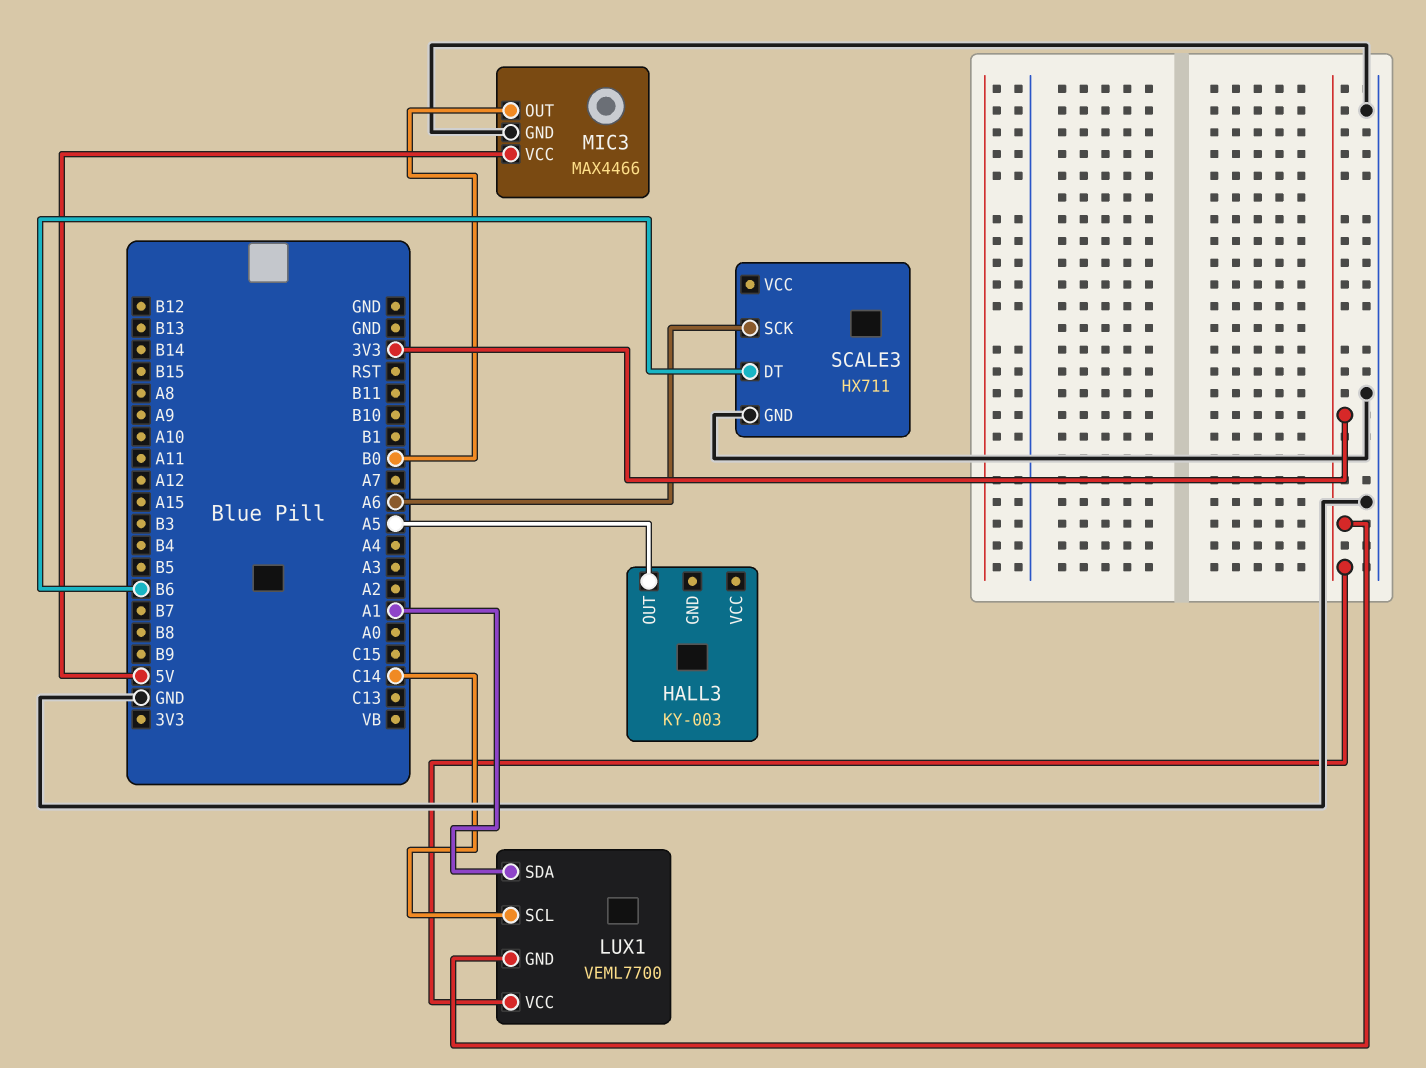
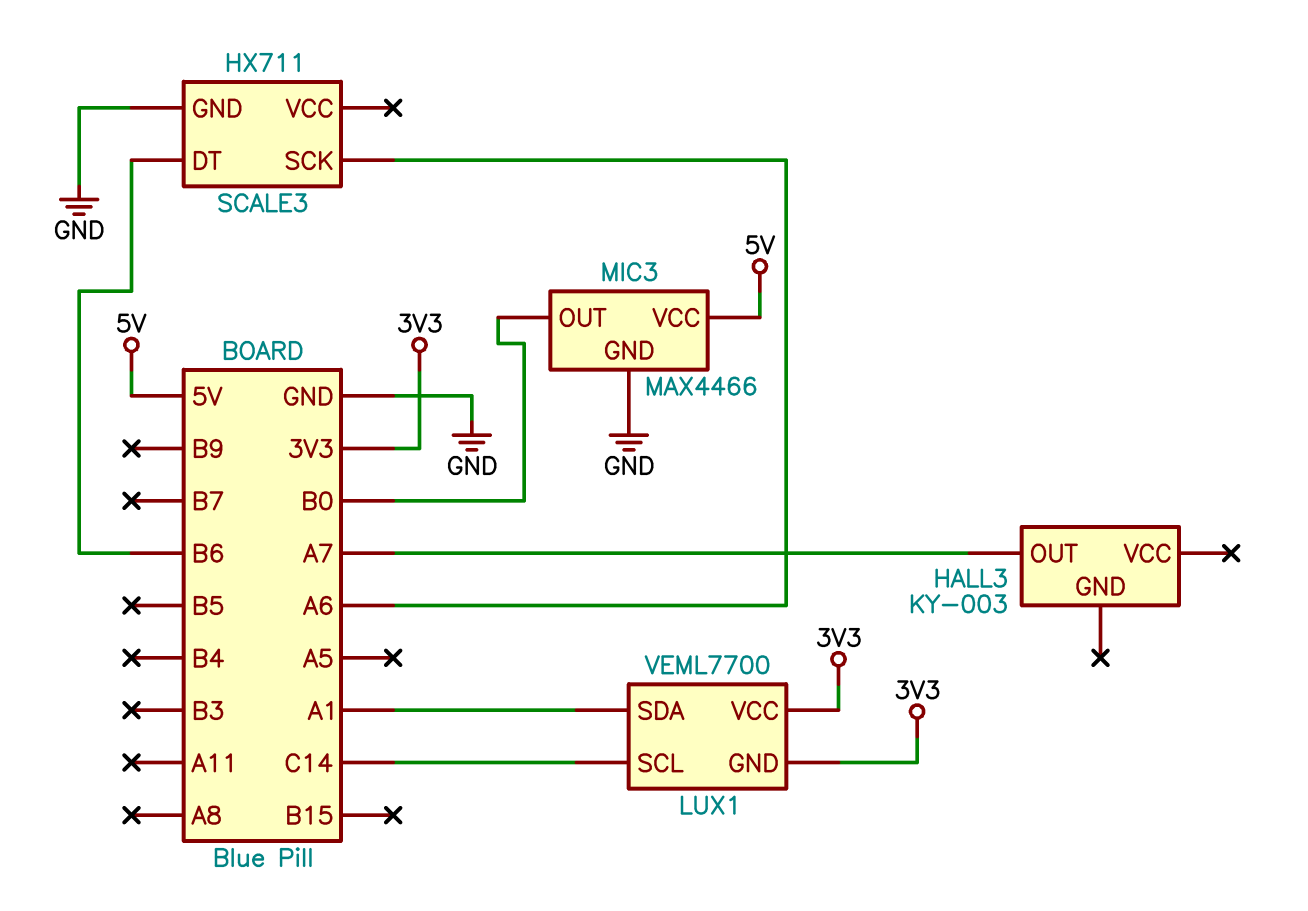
HALL3 pin OUT: A5 -> A7

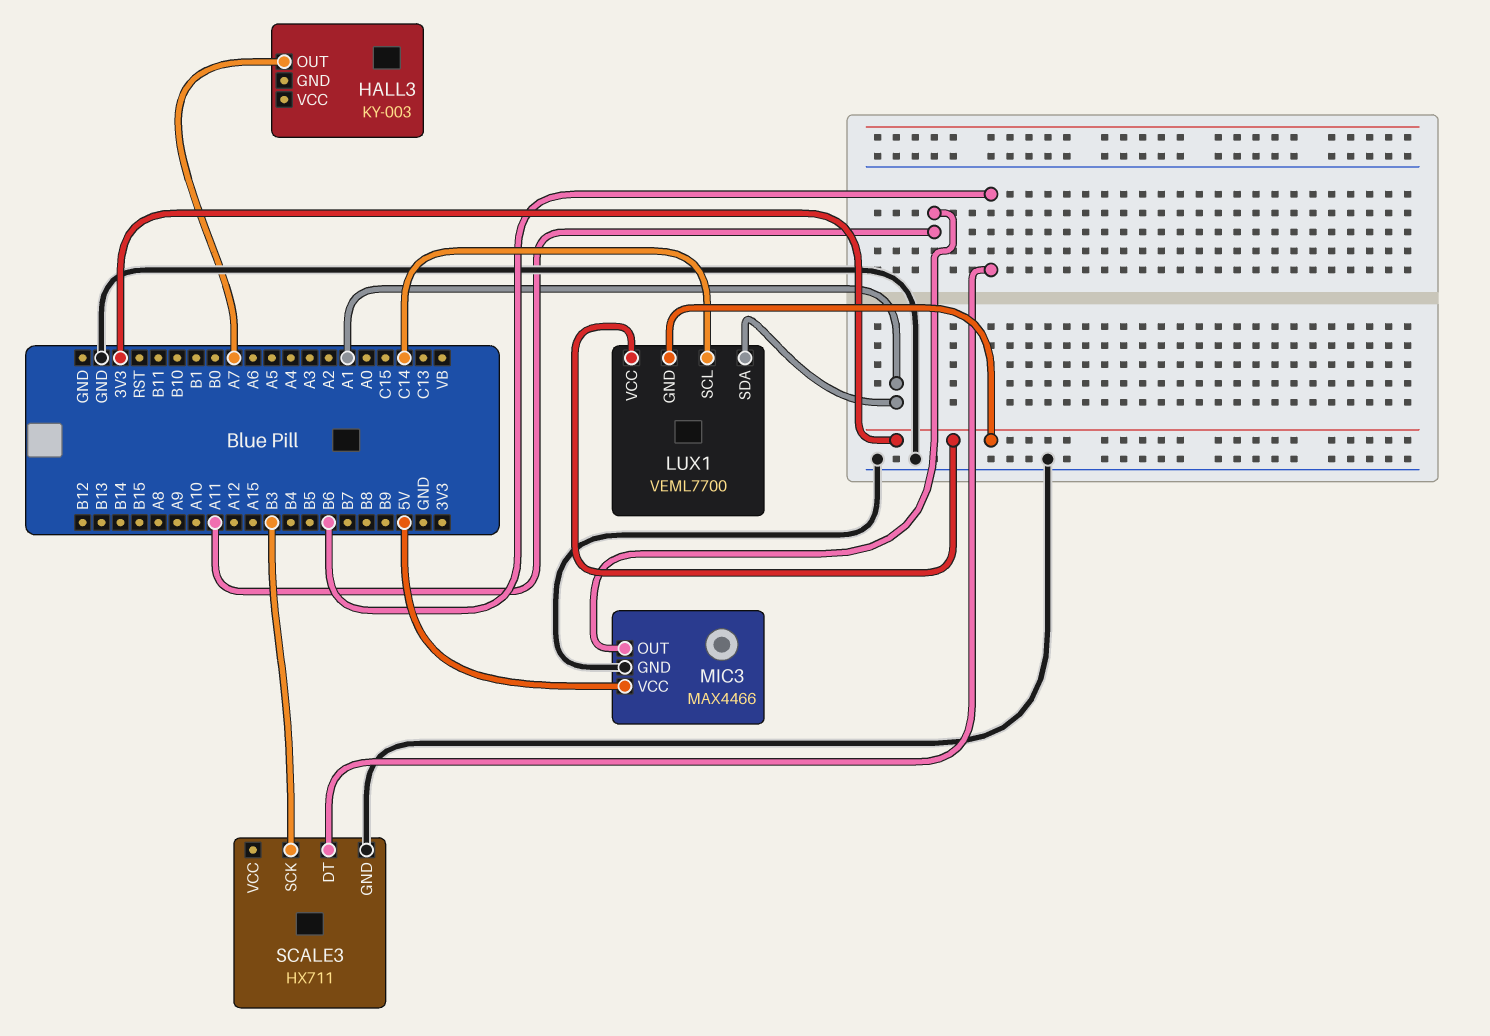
MIC3 pin OUT: B0 -> A11
SCALE3 pin SCK: A6 -> B3

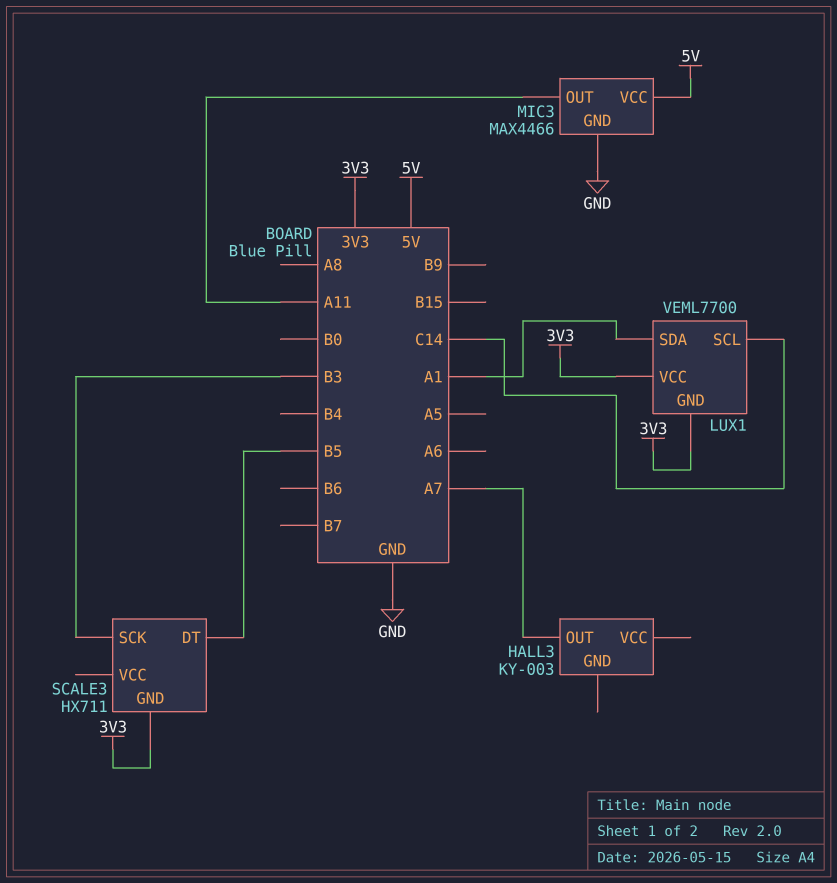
SCALE3 pin DT: B6 -> B5
SCALE3 pin GND: GND -> 3V3

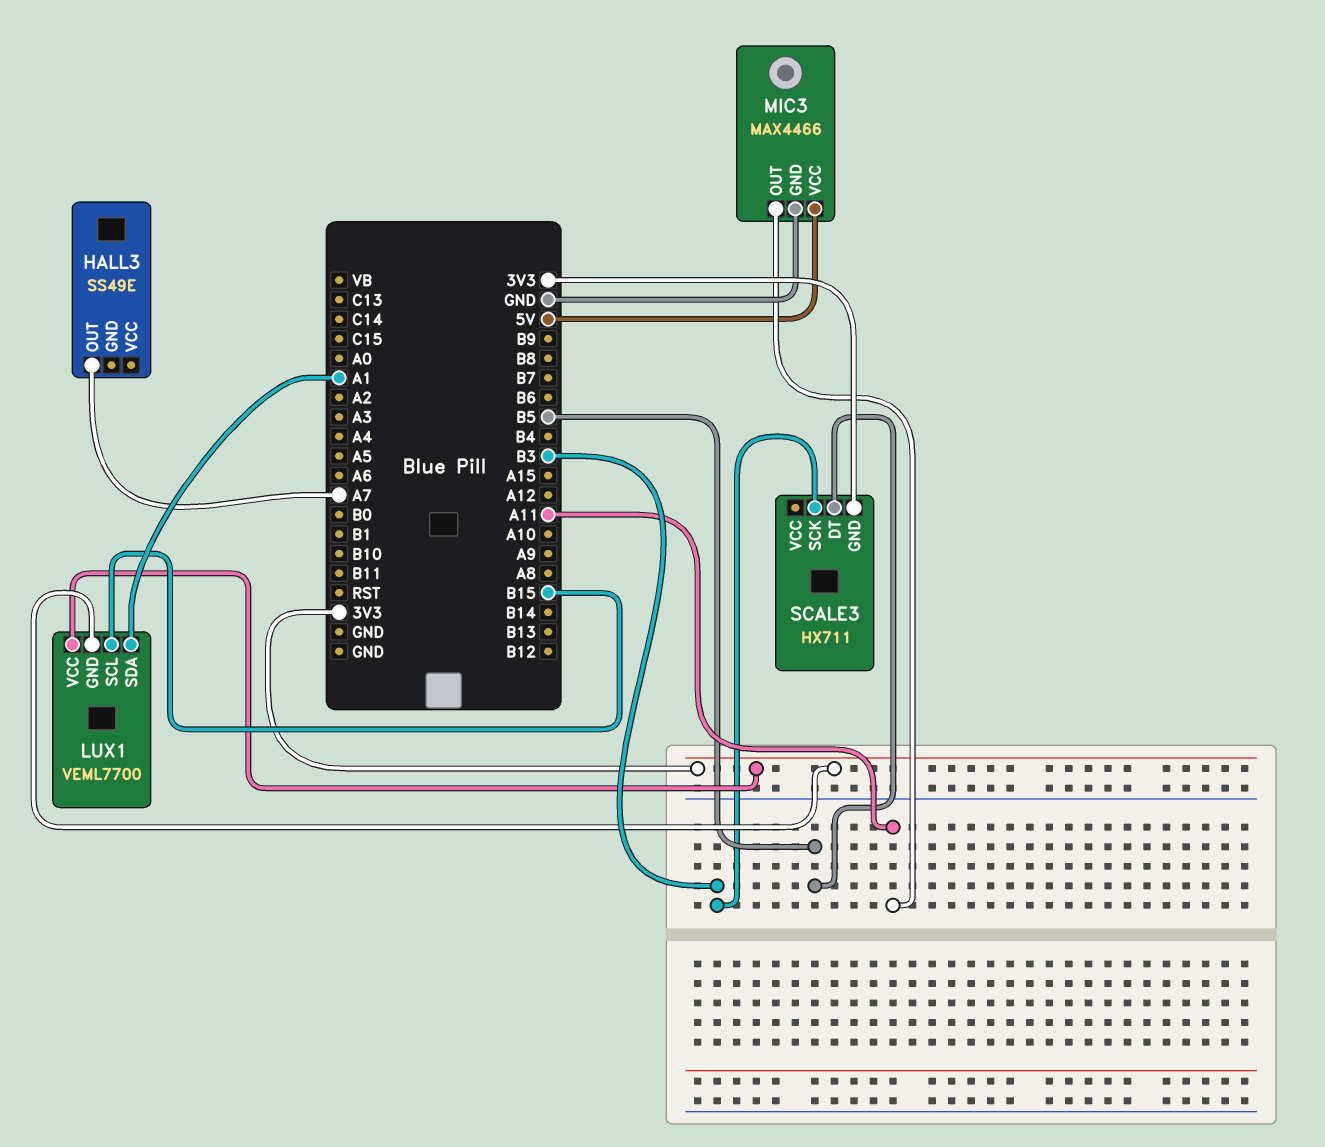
HALL3: KY-003 -> SS49E
LUX1 pin SCL: C14 -> B15

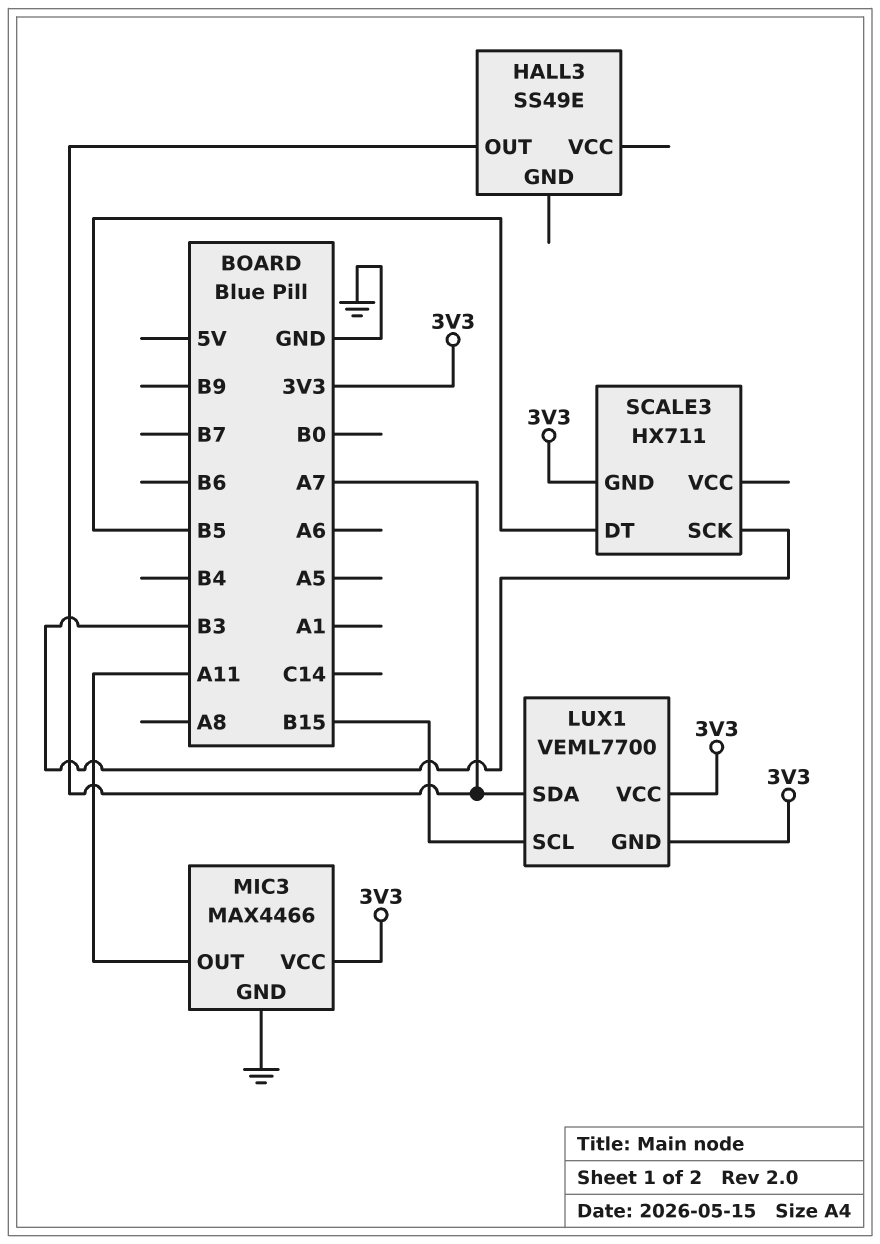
LUX1 pin SDA: A1 -> A7
MIC3 pin VCC: 5V -> 3V3

